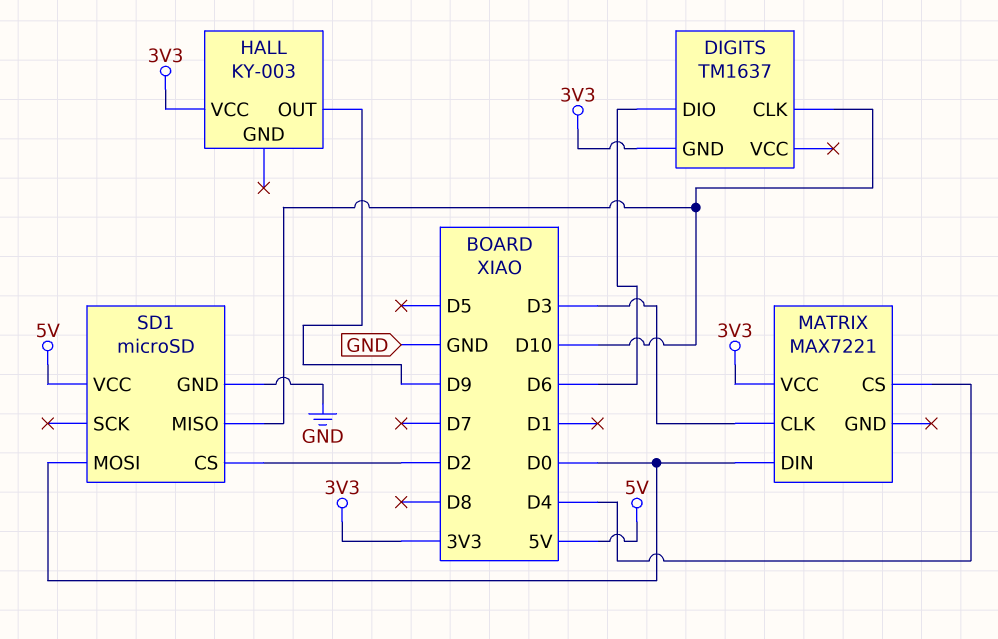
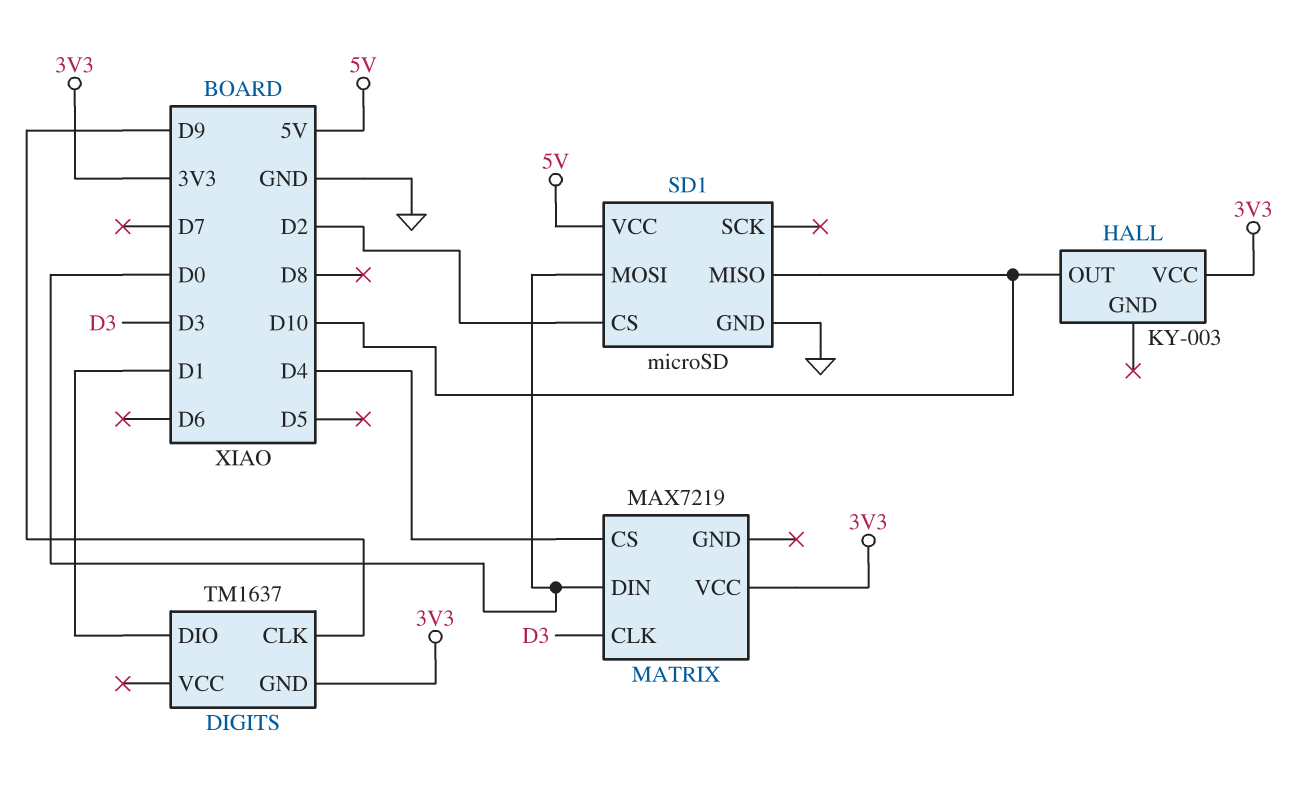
DIGITS pin CLK: D10 -> D9
DIGITS pin DIO: D6 -> D1
HALL pin OUT: D9 -> D10
MATRIX: MAX7221 -> MAX7219

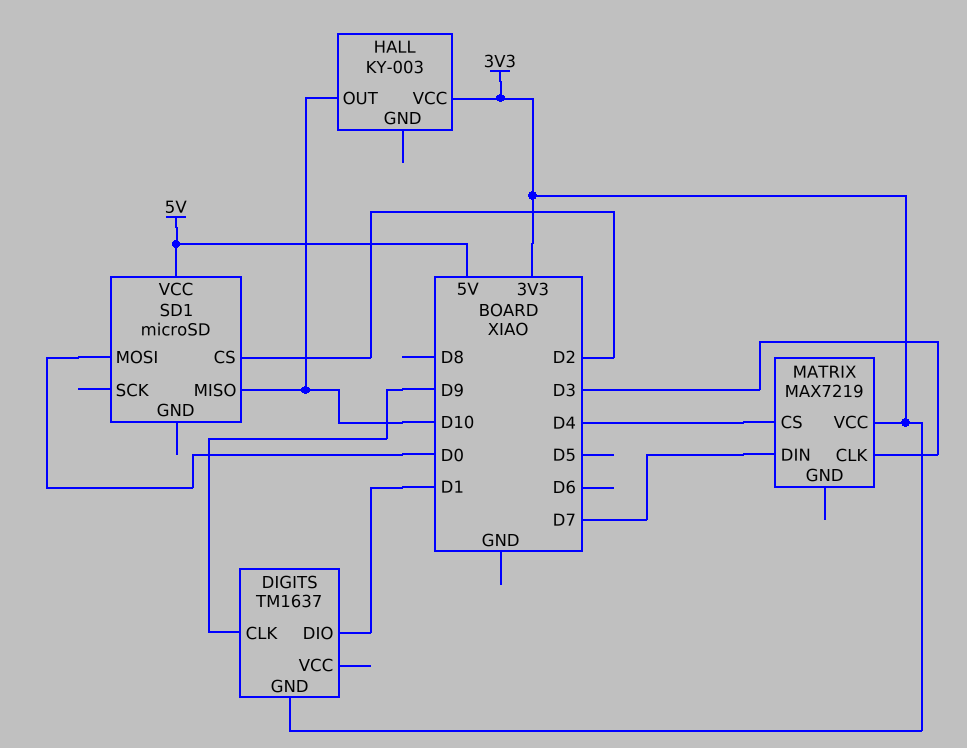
MATRIX pin DIN: D0 -> D7
SD1 pin GND: GND -> none

